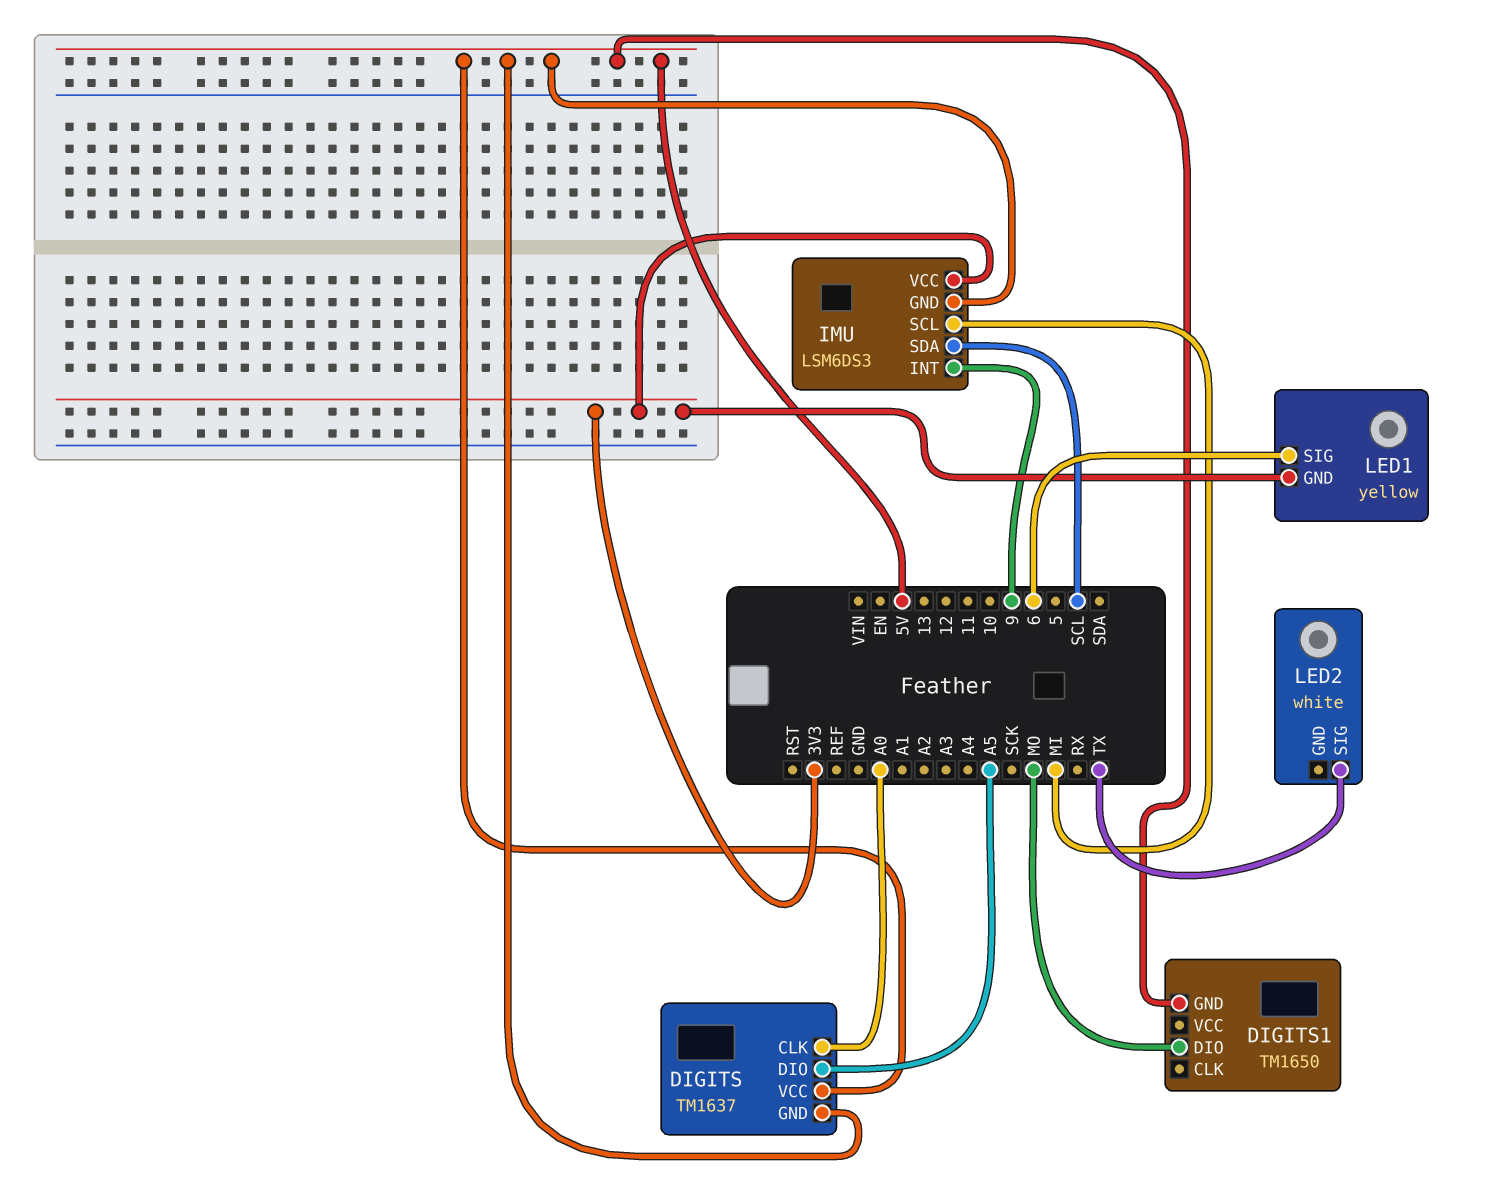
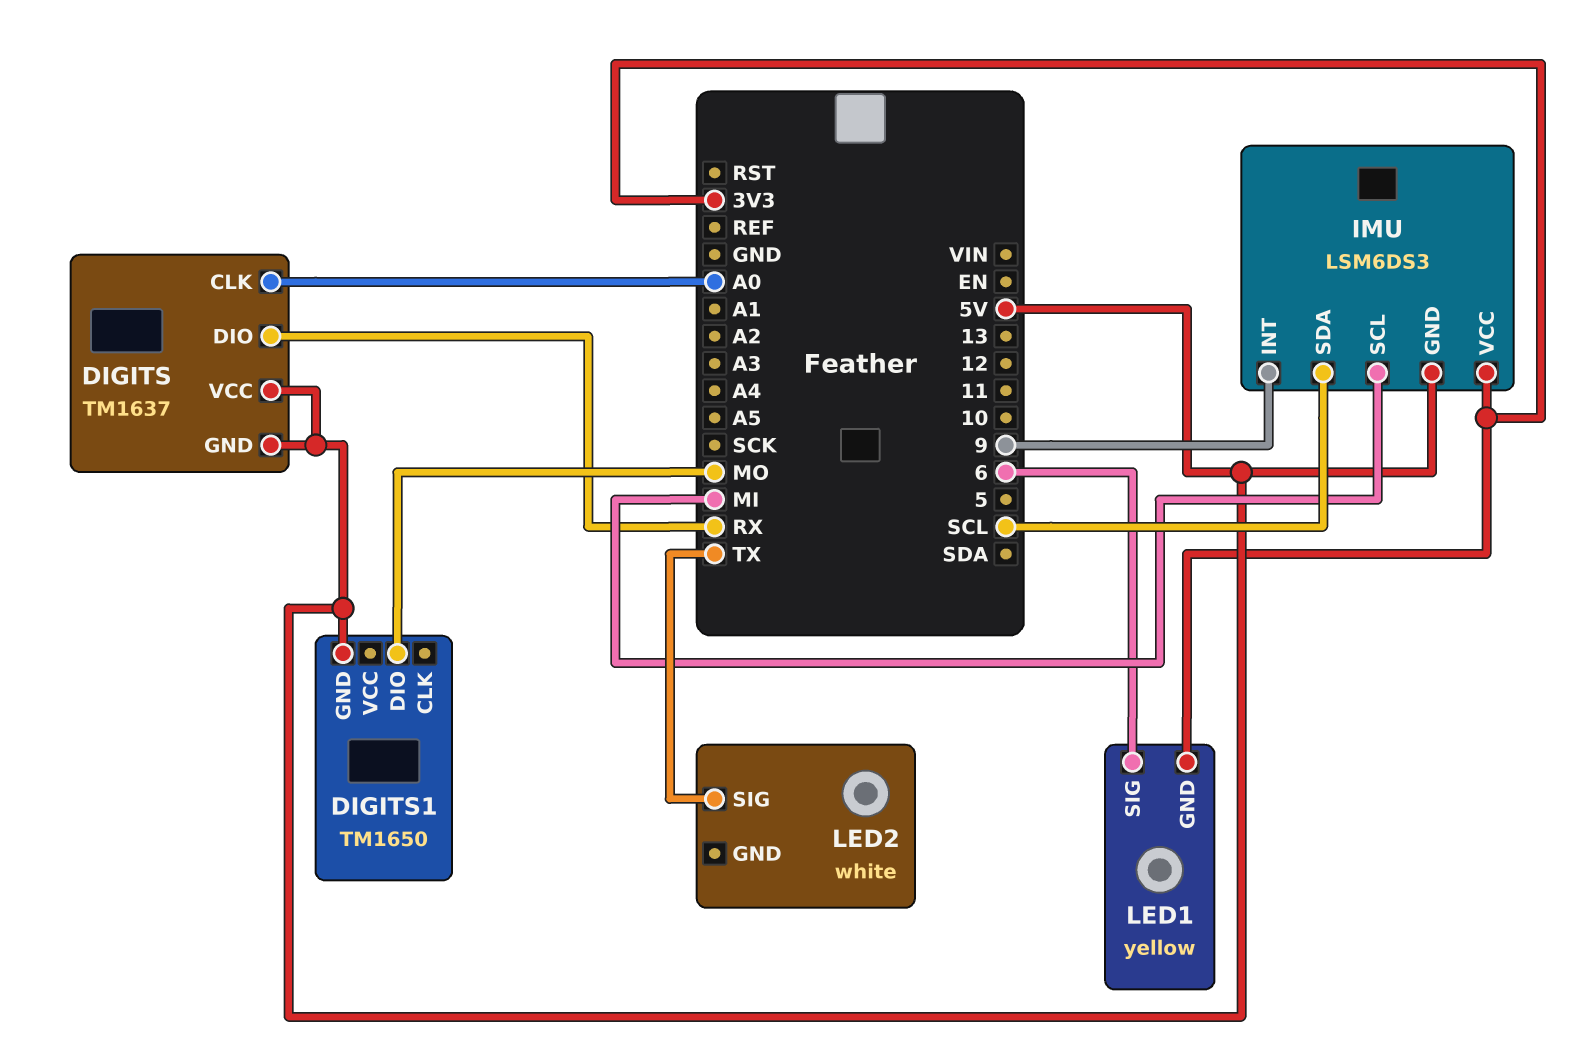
DIGITS pin DIO: A5 -> RX

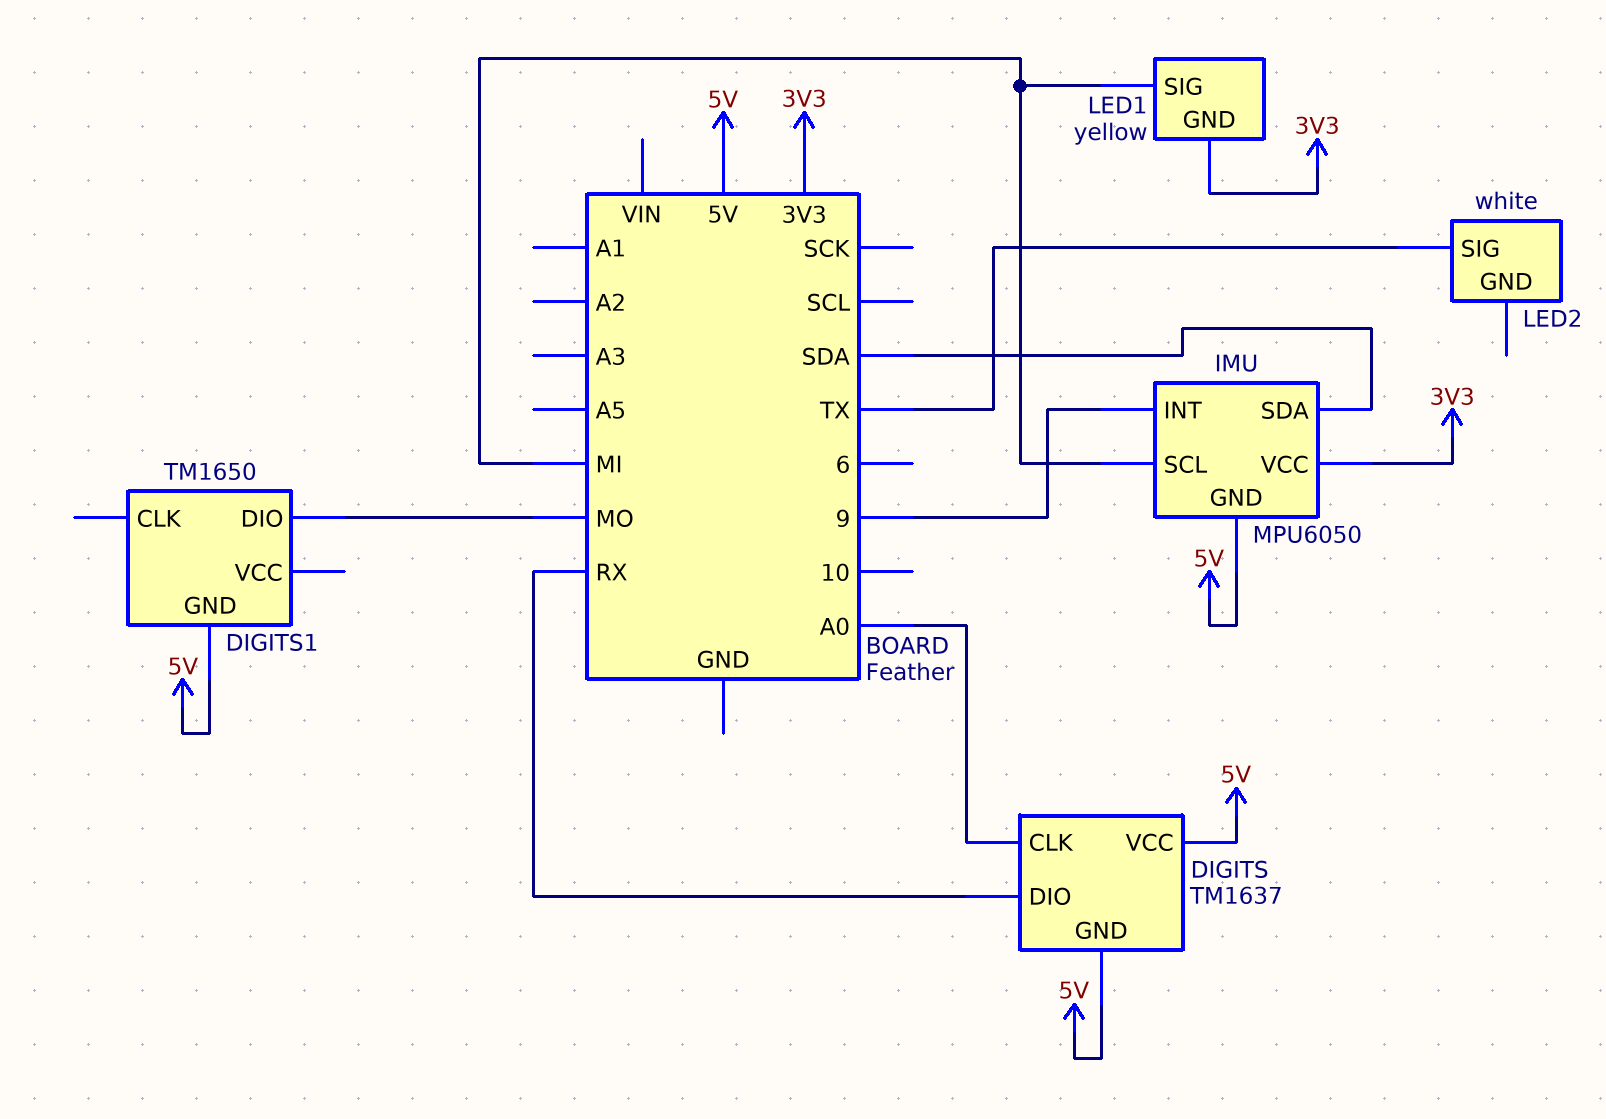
IMU: LSM6DS3 -> MPU6050
IMU pin SDA: SCL -> SDA
LED1 pin SIG: 6 -> MI

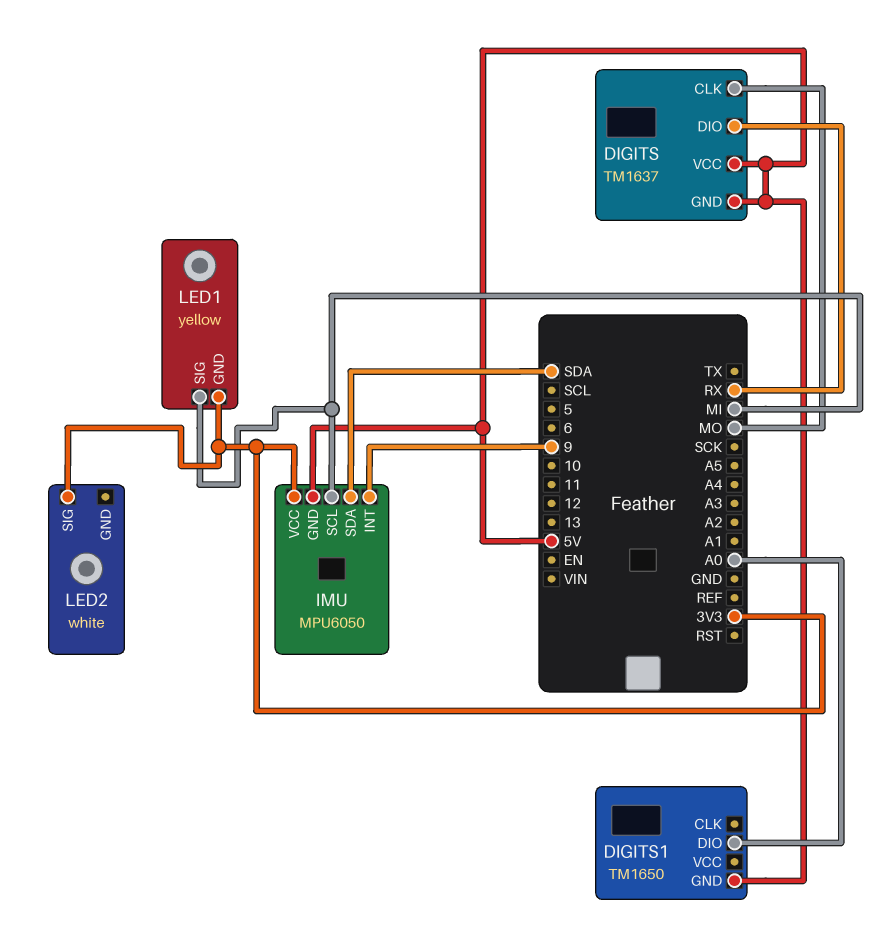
DIGITS pin CLK: A0 -> MO
DIGITS1 pin DIO: MO -> A0
LED2 pin SIG: TX -> 3V3

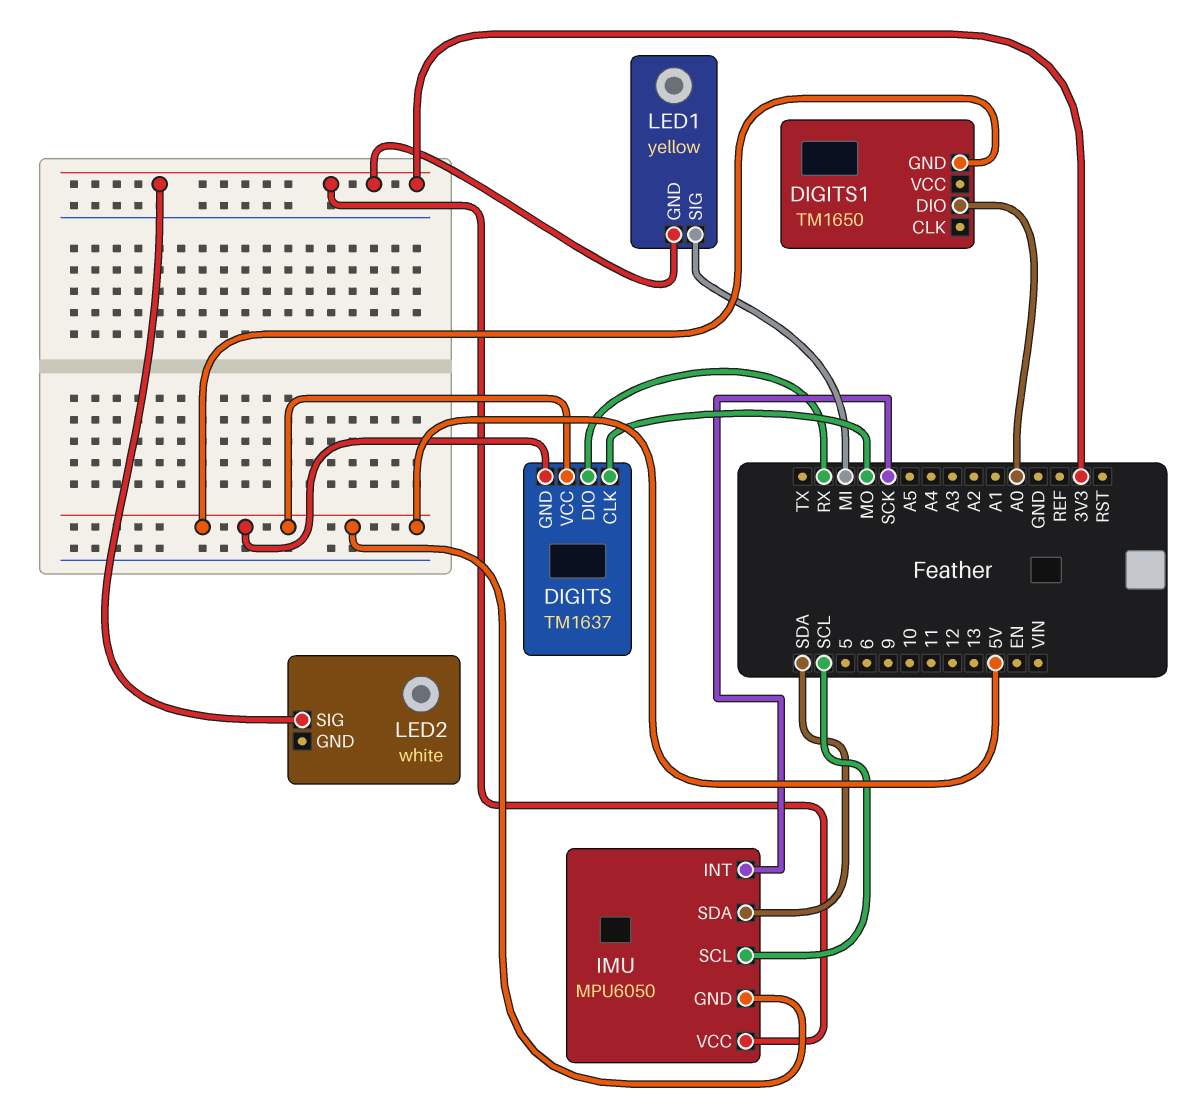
IMU pin INT: 9 -> SCK
IMU pin SCL: MI -> SCL

